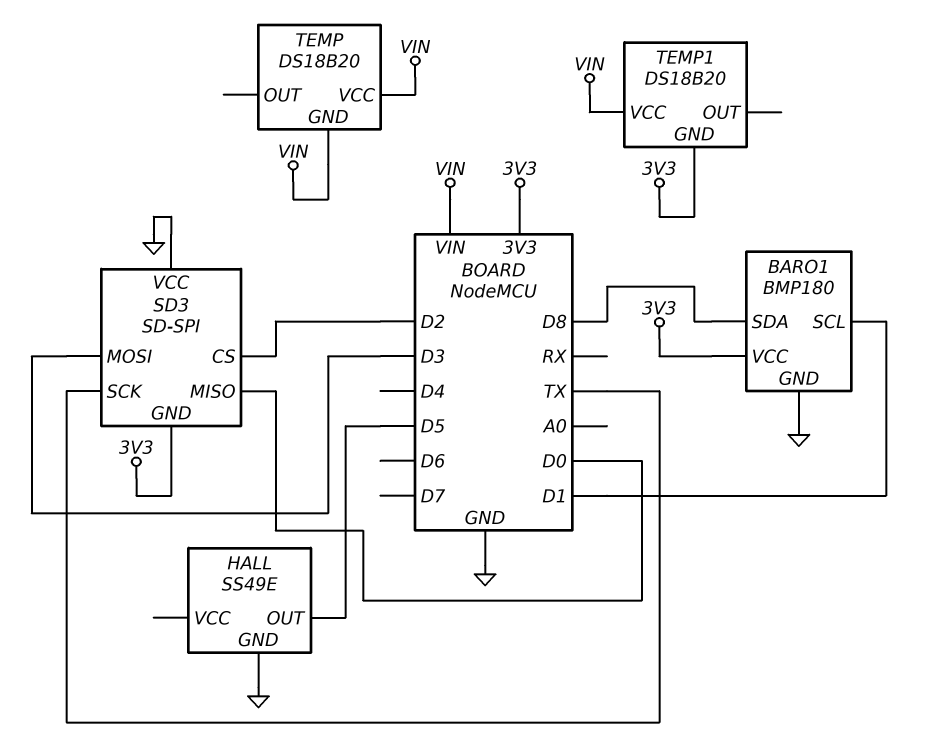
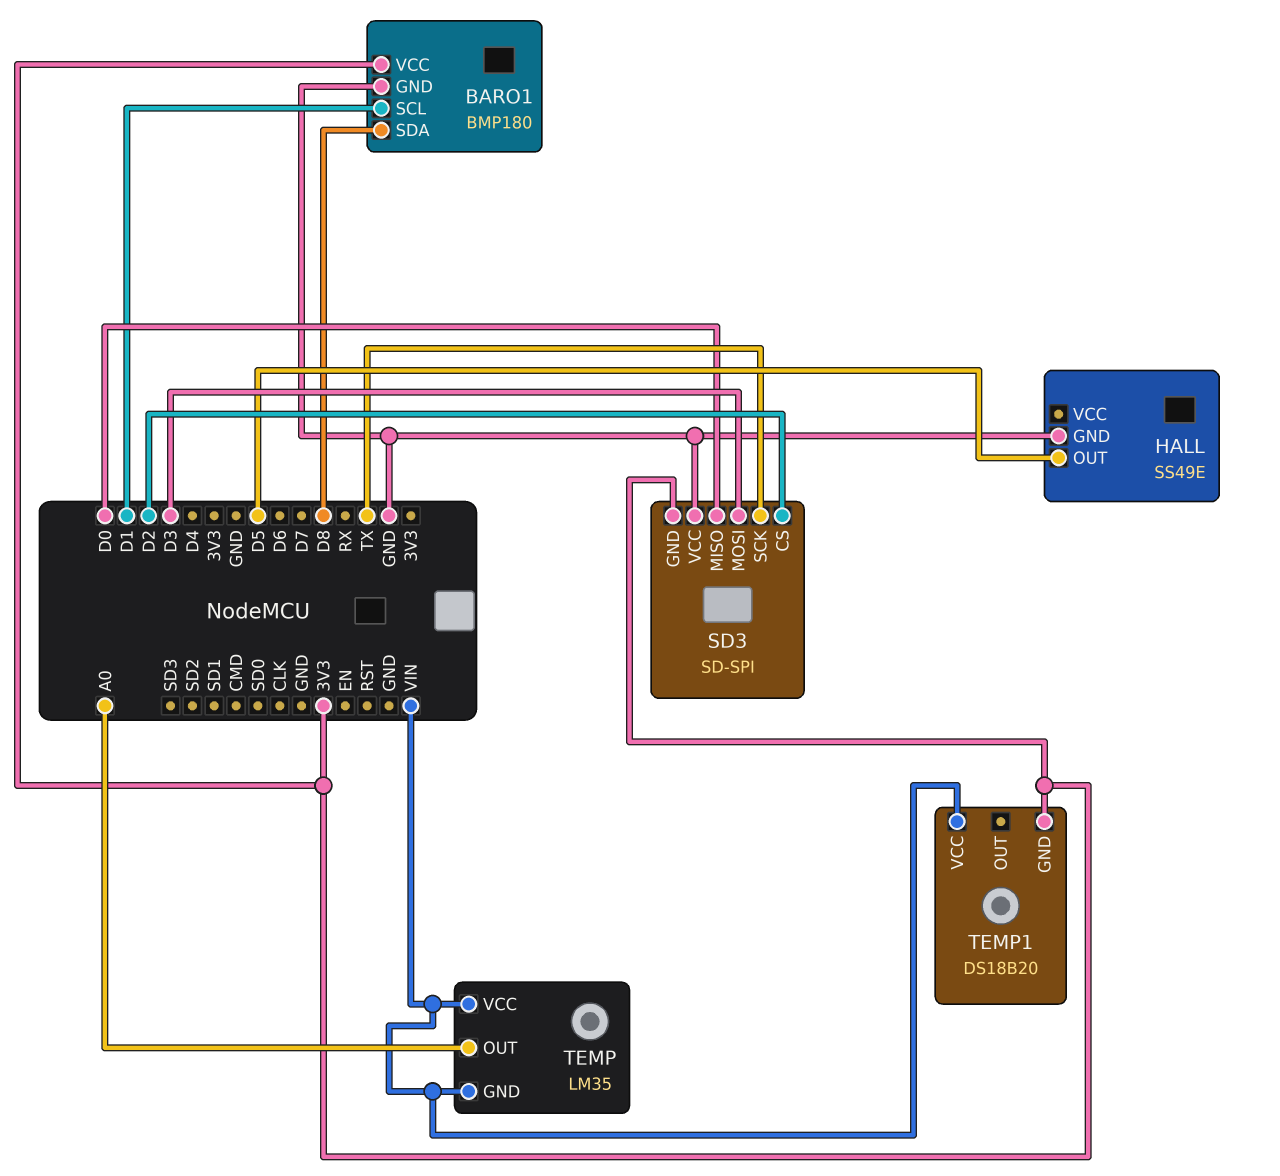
TEMP: DS18B20 -> LM35
TEMP pin OUT: none -> A0

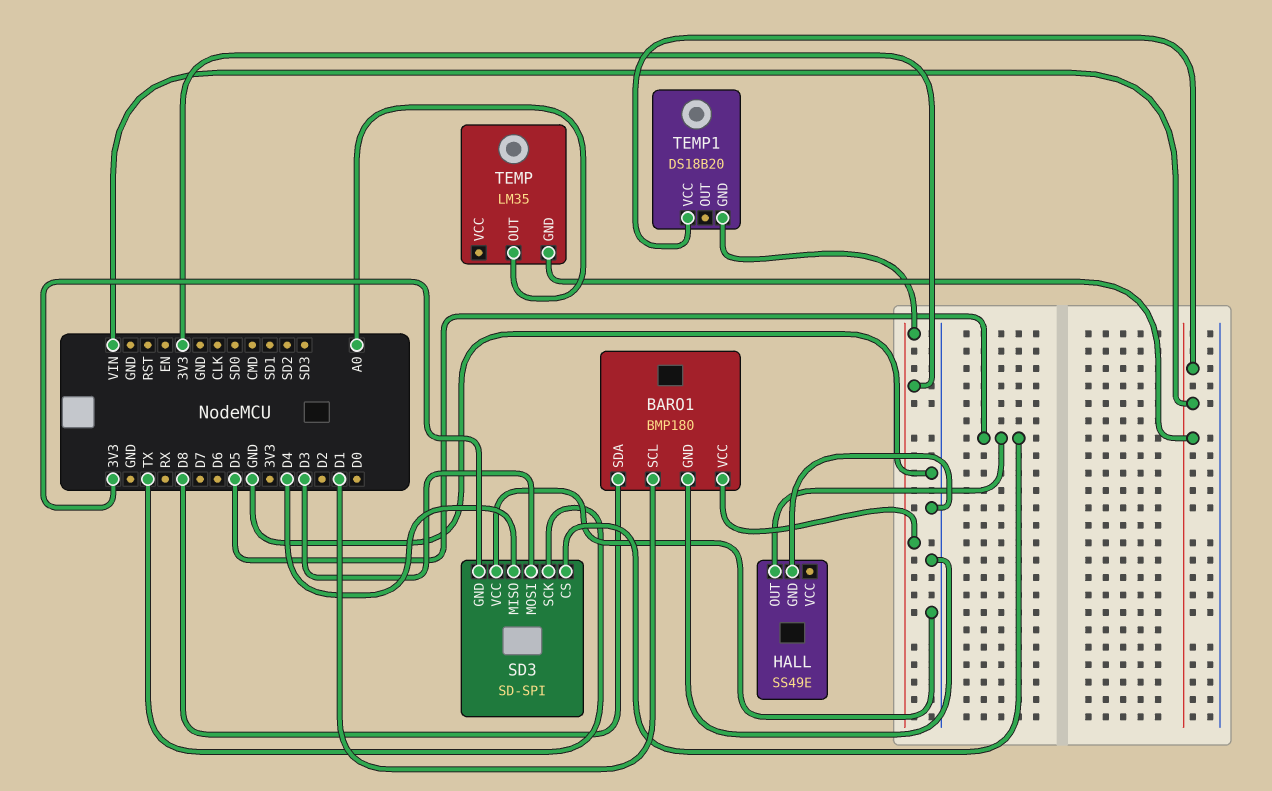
SD3 pin CS: D2 -> D5
SD3 pin MISO: D0 -> D4
TEMP pin VCC: VIN -> none

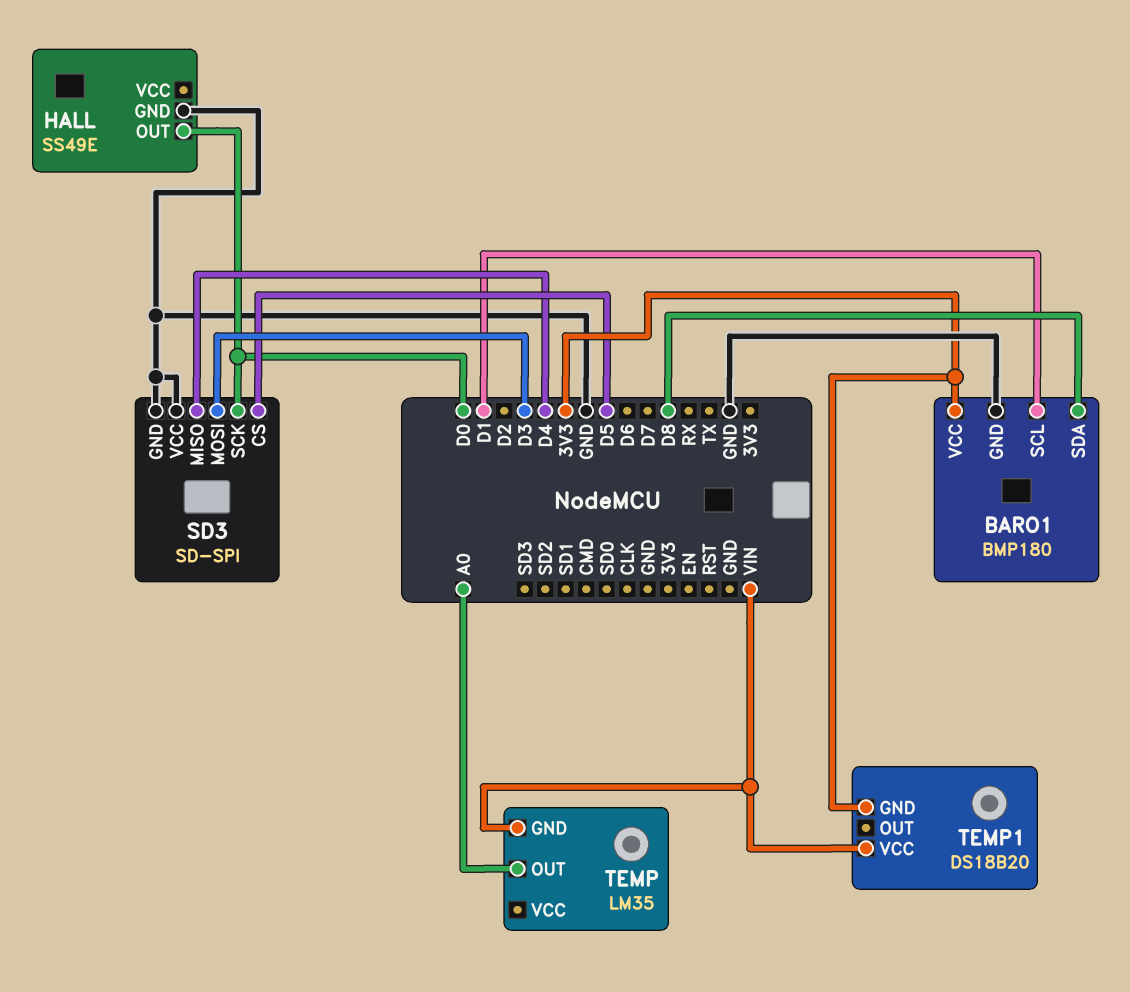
HALL pin OUT: D5 -> D0
SD3 pin GND: 3V3 -> GND
SD3 pin SCK: TX -> D0

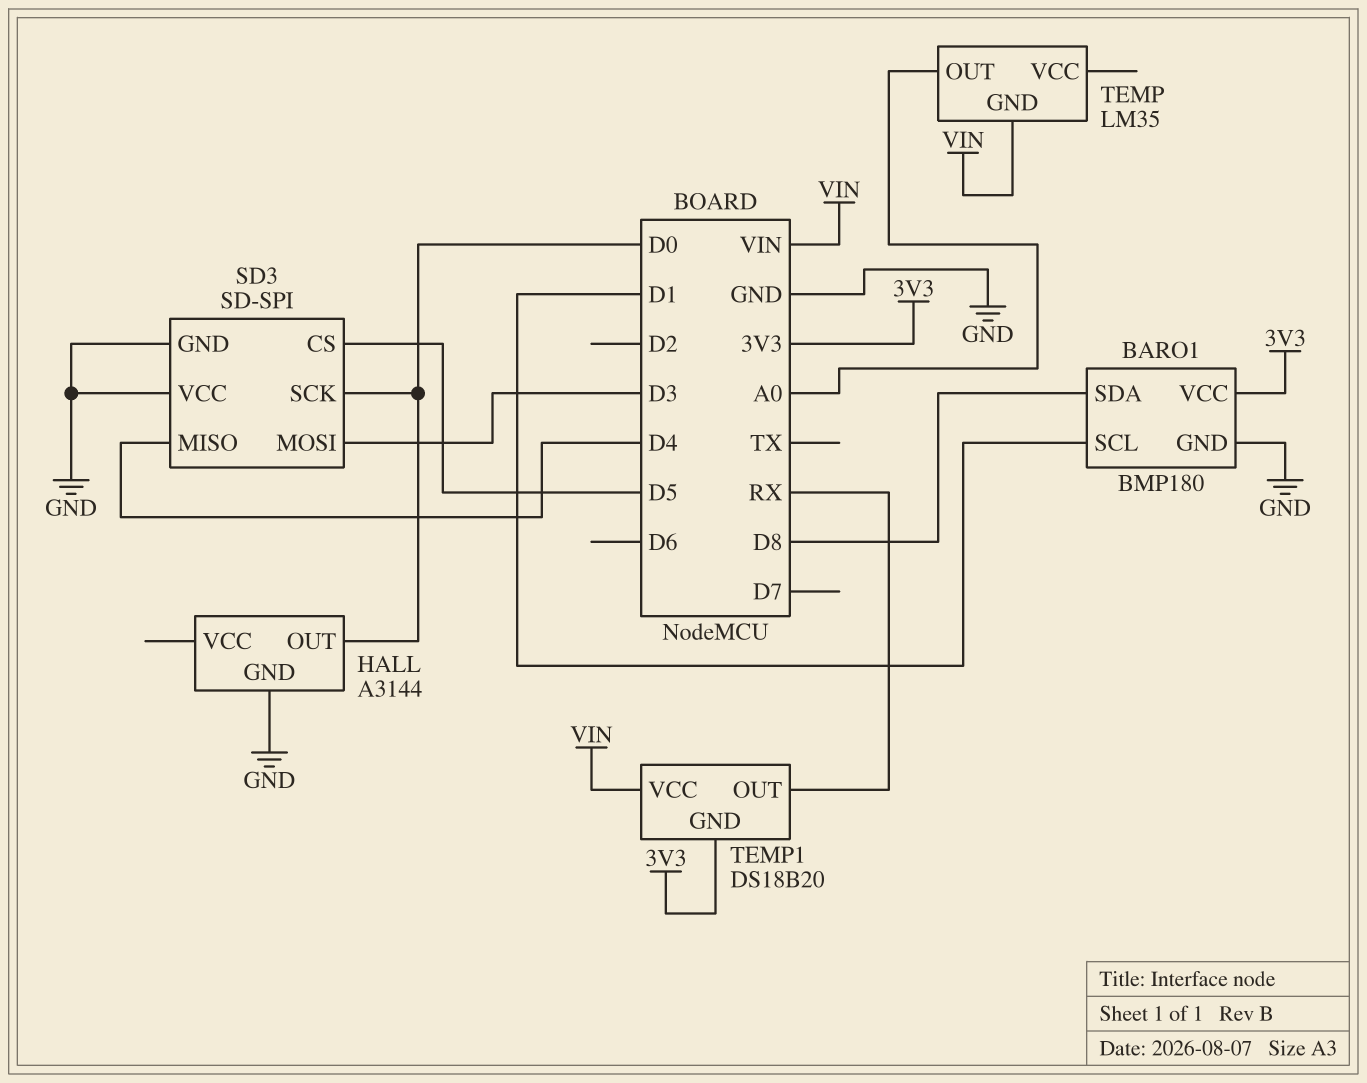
HALL: SS49E -> A3144
TEMP1 pin OUT: none -> RX

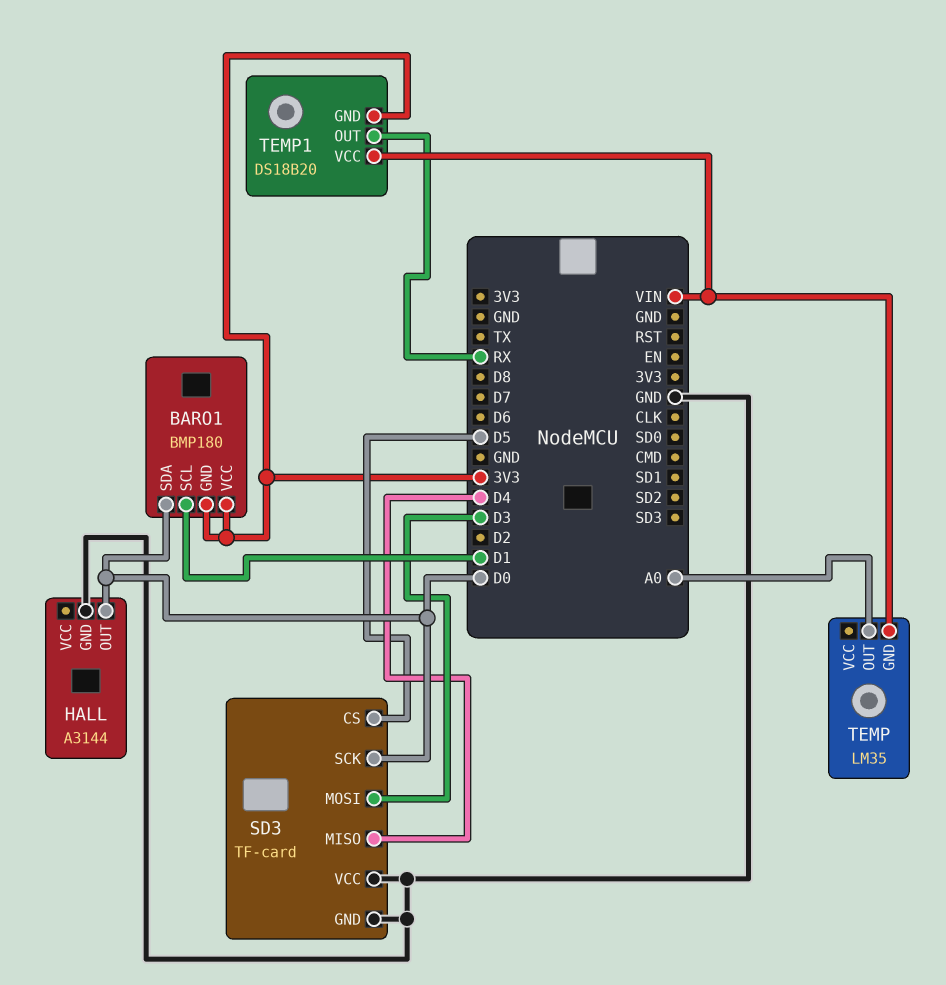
BARO1 pin GND: GND -> 3V3
BARO1 pin SDA: D8 -> D0
SD3: SD-SPI -> TF-card

